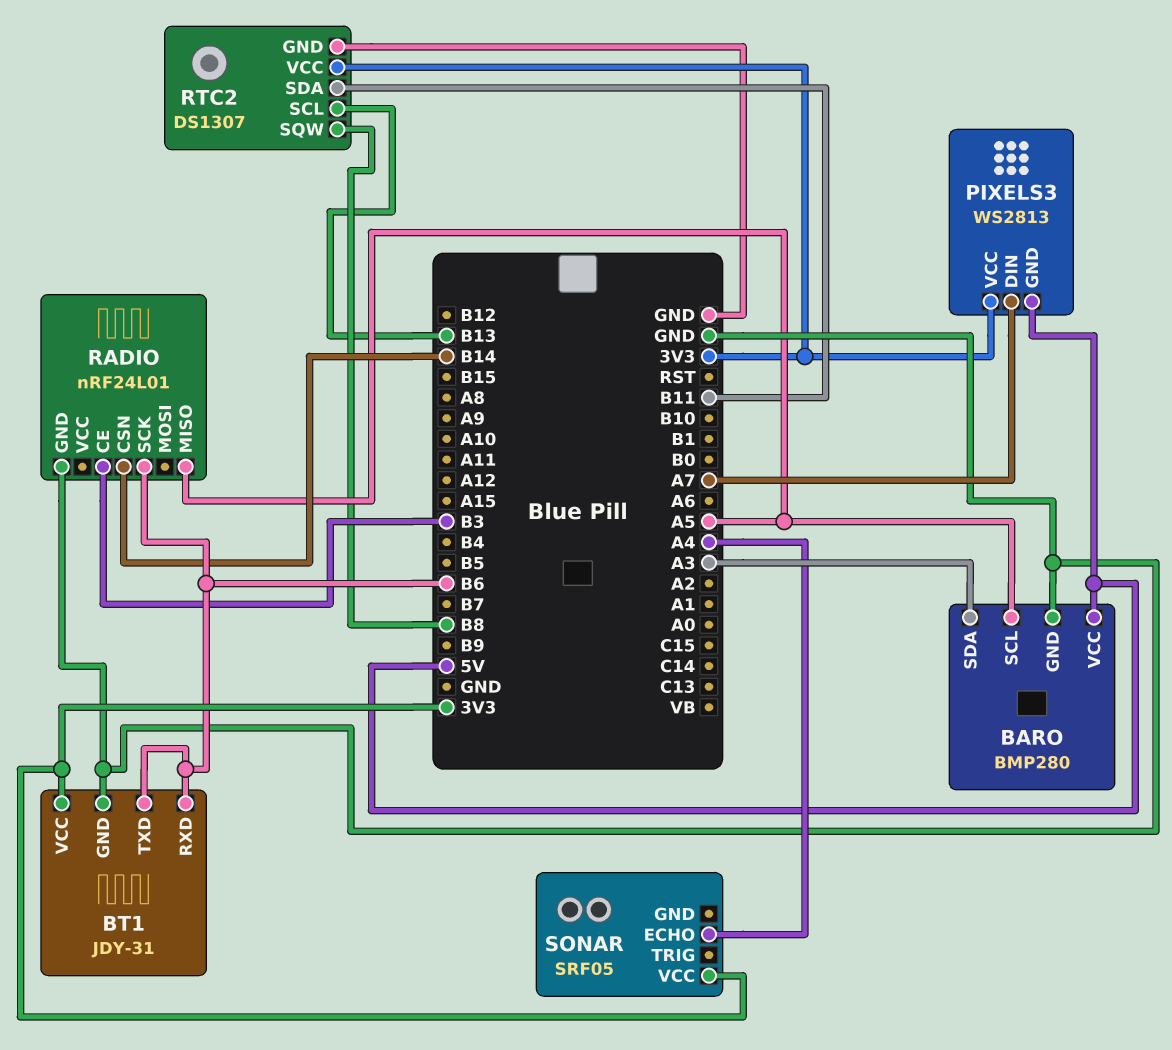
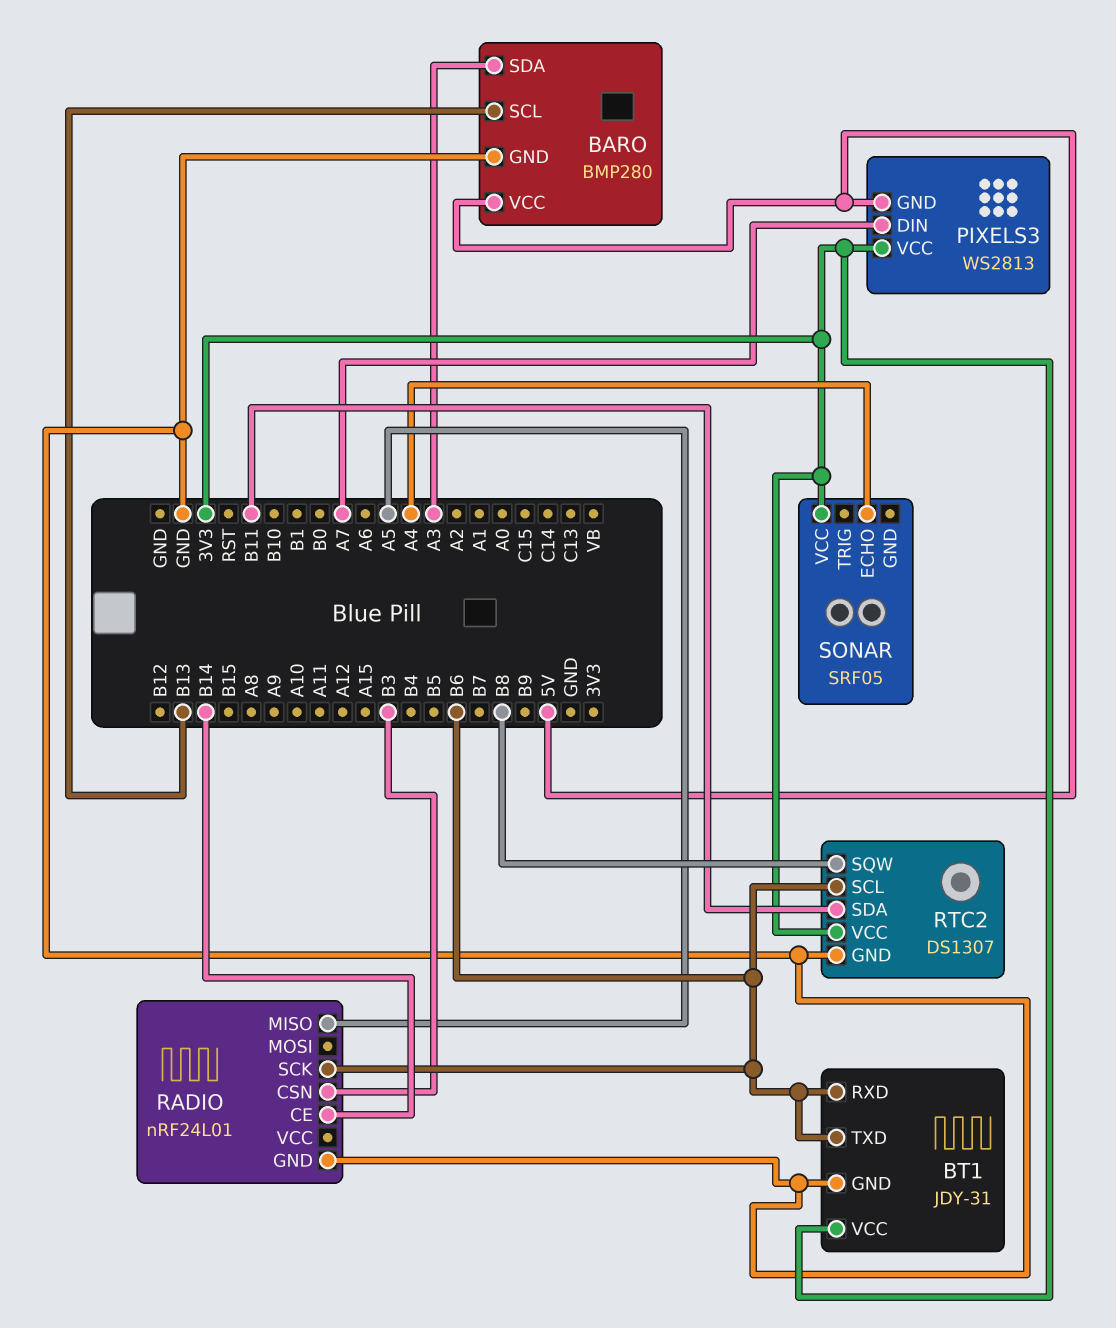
BARO pin SCL: A5 -> B13
RADIO pin CE: B3 -> B14
RADIO pin CSN: B14 -> B3
RTC2 pin SCL: B13 -> B6

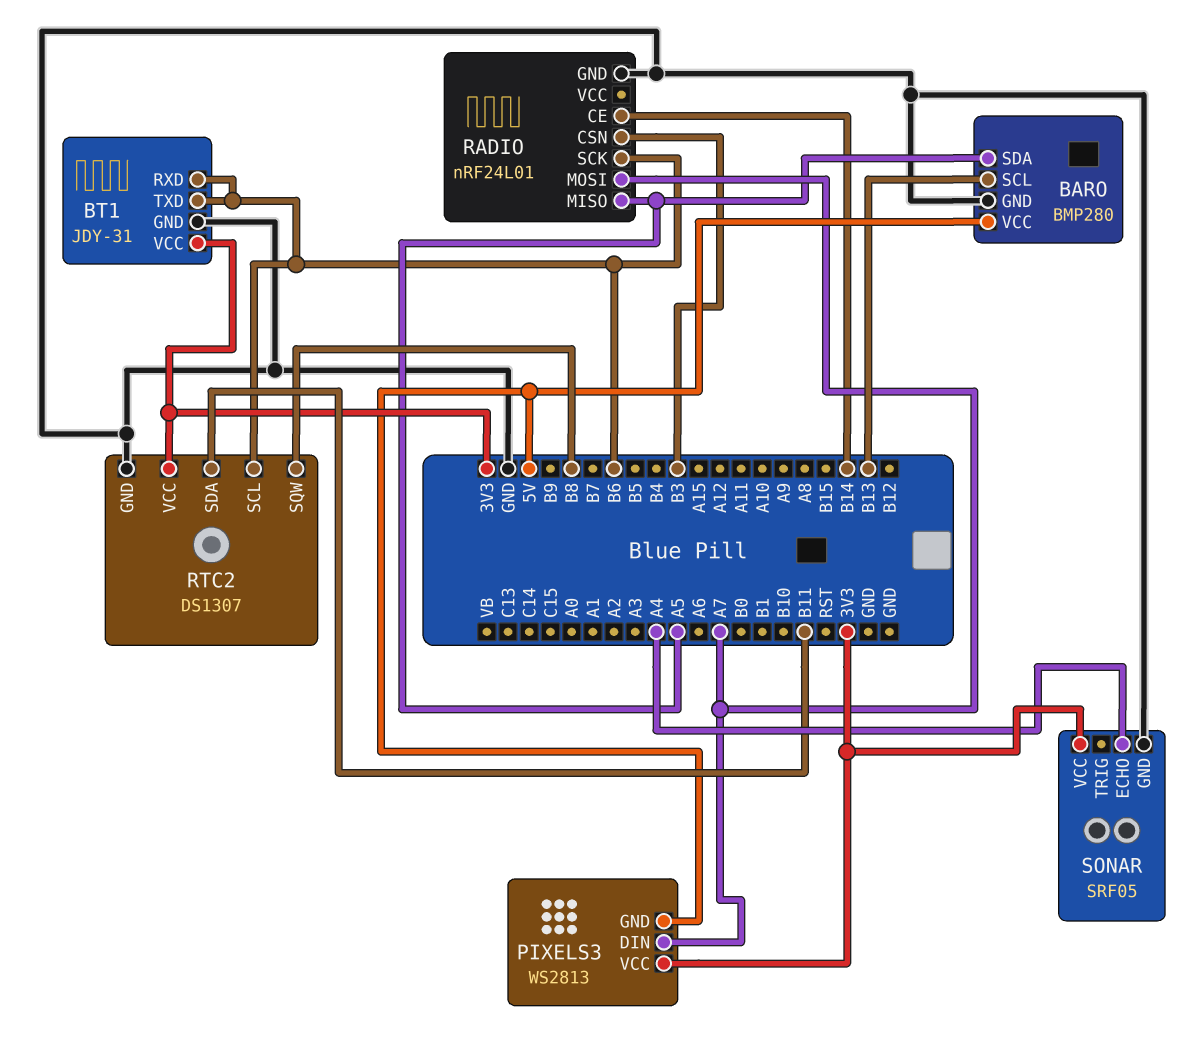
BARO pin SDA: A3 -> A5
RADIO pin MOSI: none -> A7
SONAR pin GND: none -> GND

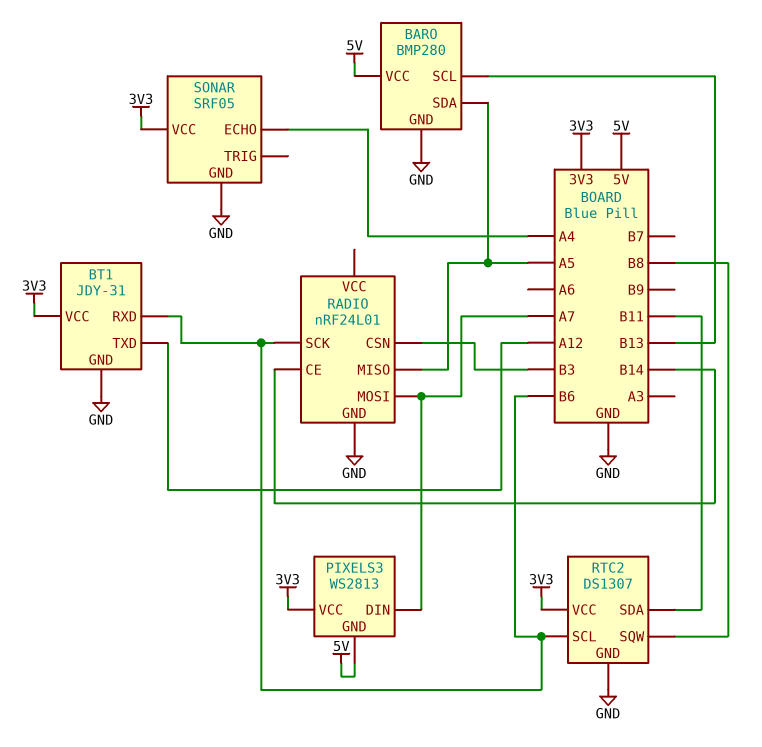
BT1 pin TXD: B6 -> A12

